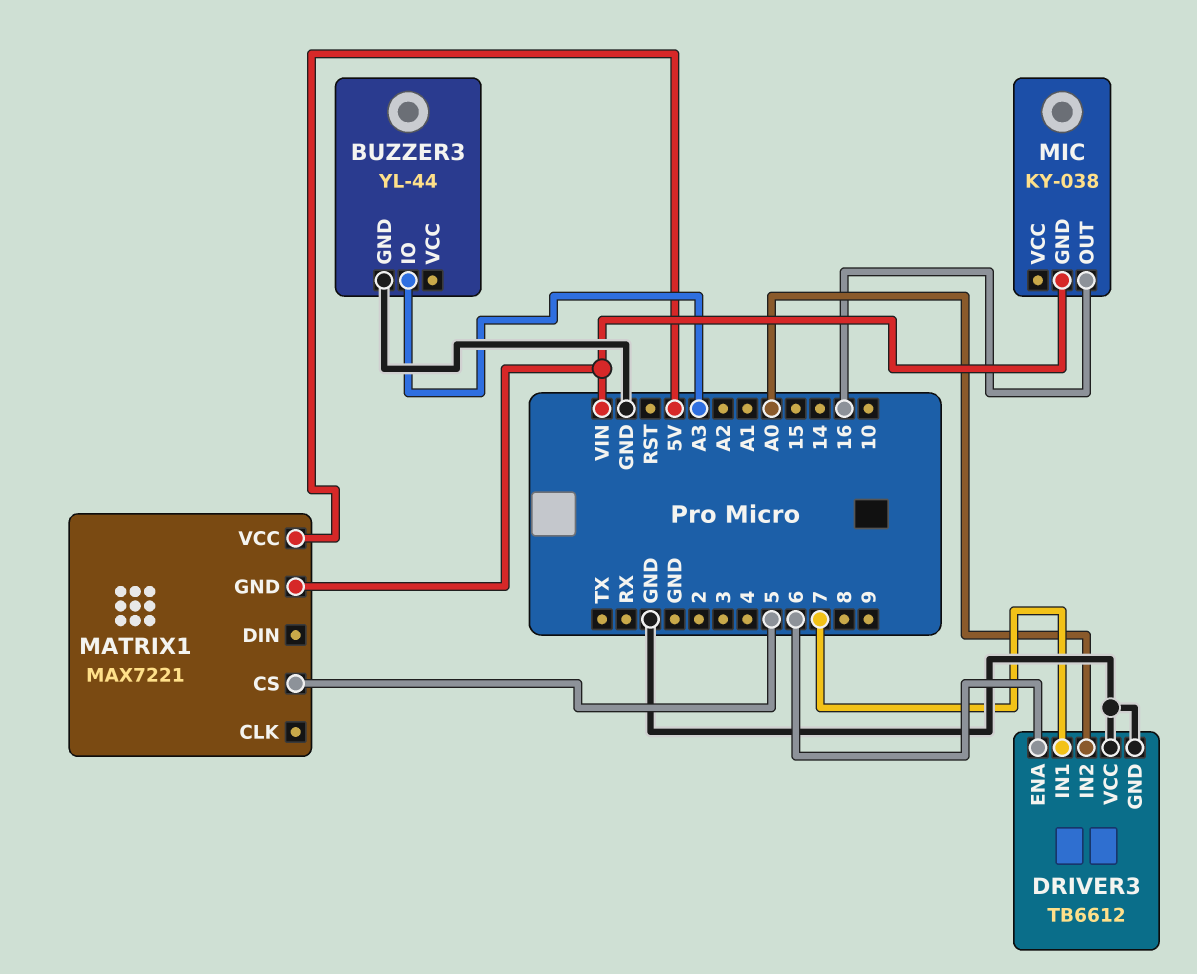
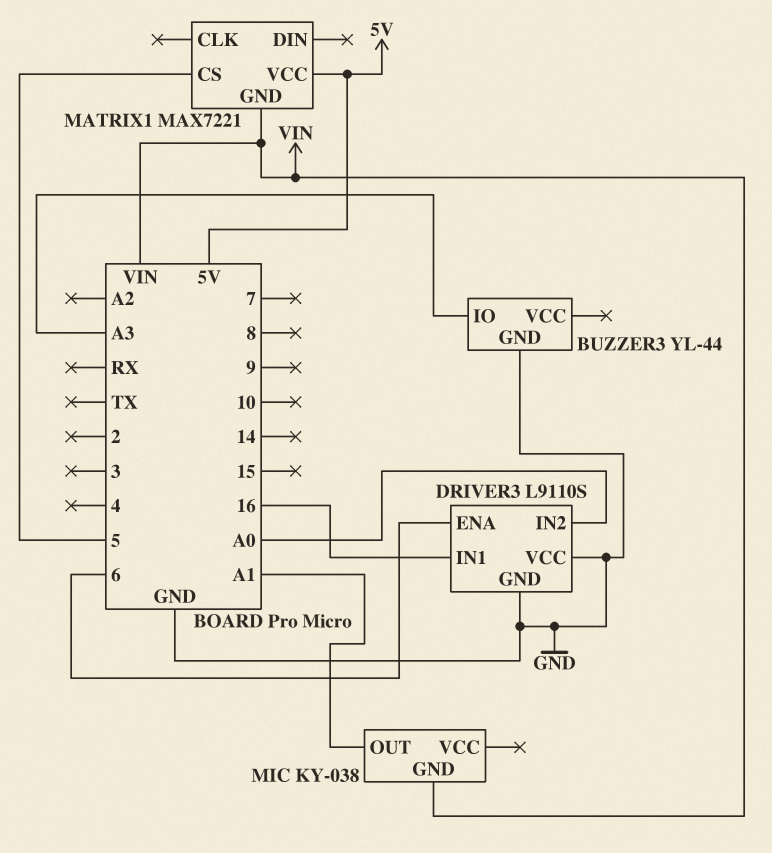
DRIVER3: TB6612 -> L9110S
DRIVER3 pin IN1: 7 -> 16
MIC pin OUT: 16 -> A1

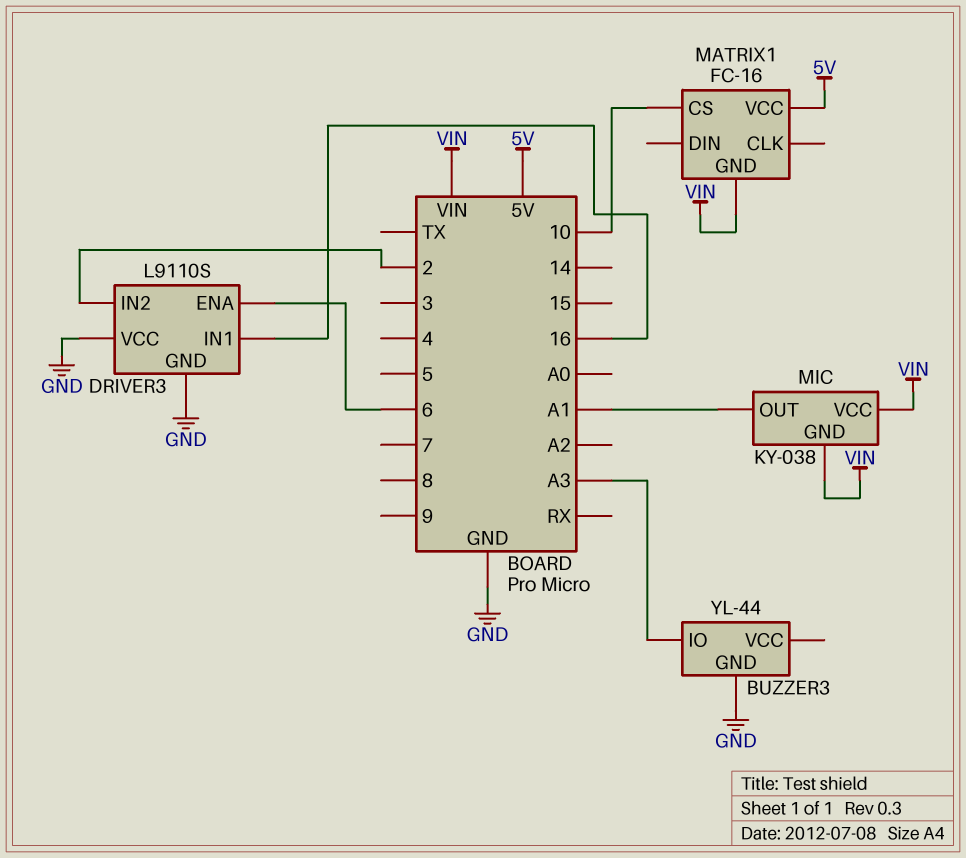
DRIVER3 pin IN2: A0 -> 2
MATRIX1: MAX7221 -> FC-16
MATRIX1 pin CS: 5 -> 10
MIC pin VCC: none -> VIN

